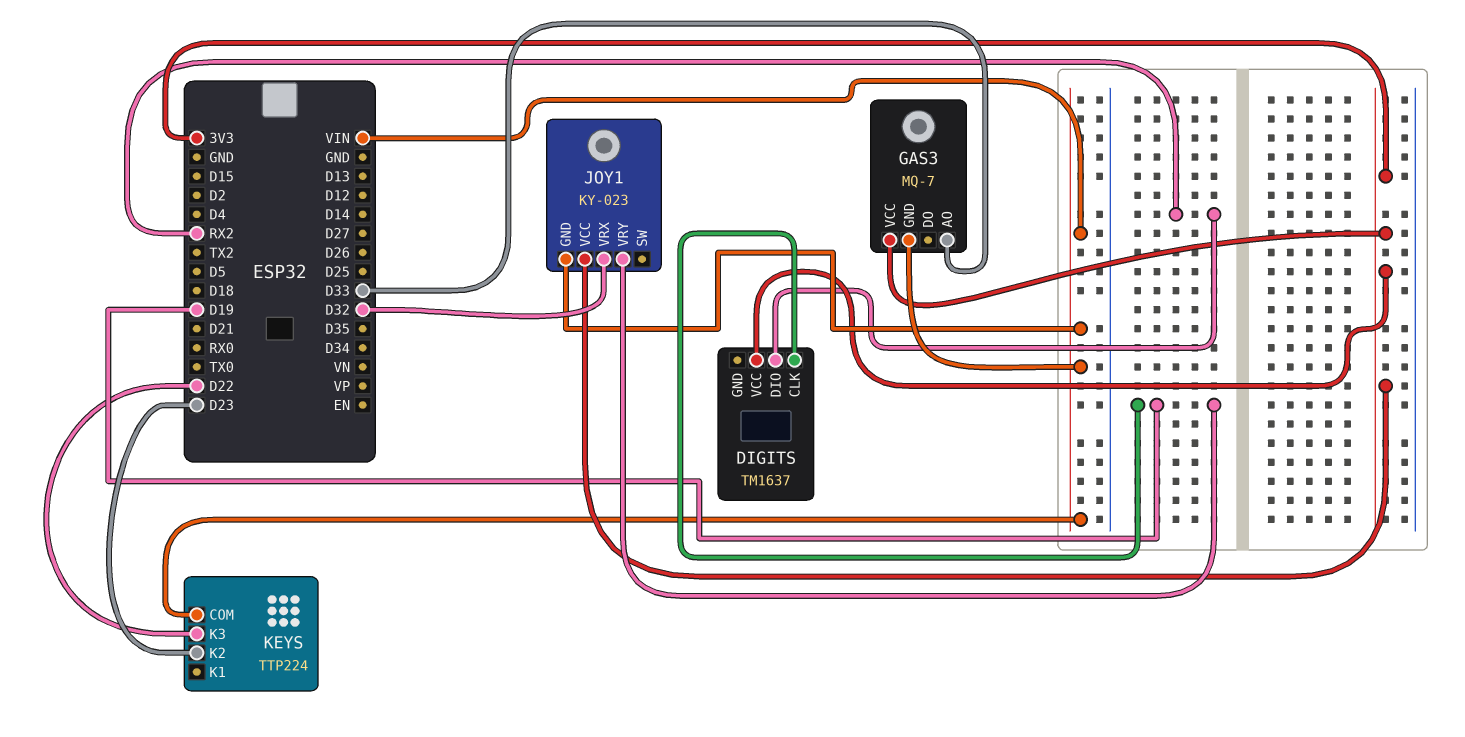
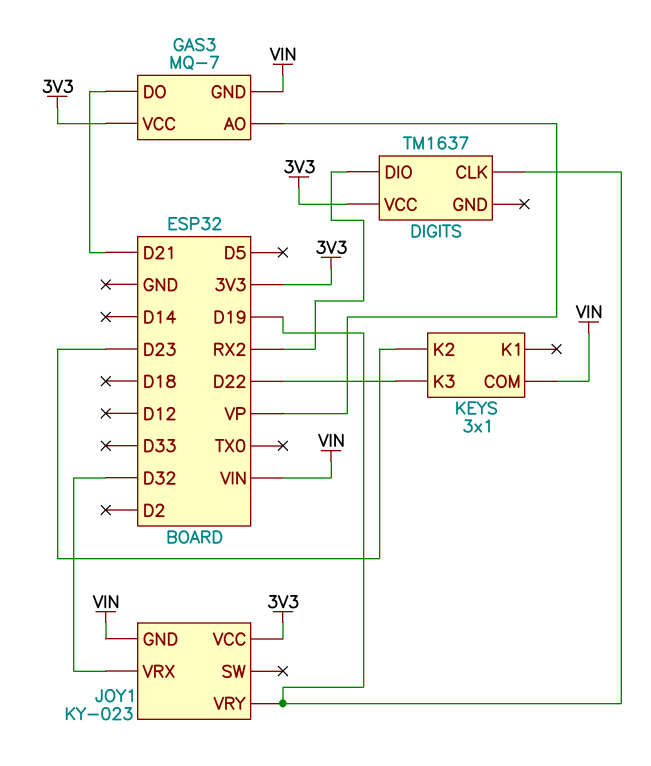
GAS3 pin AO: D33 -> VP
GAS3 pin DO: none -> D21
KEYS: TTP224 -> 3x1

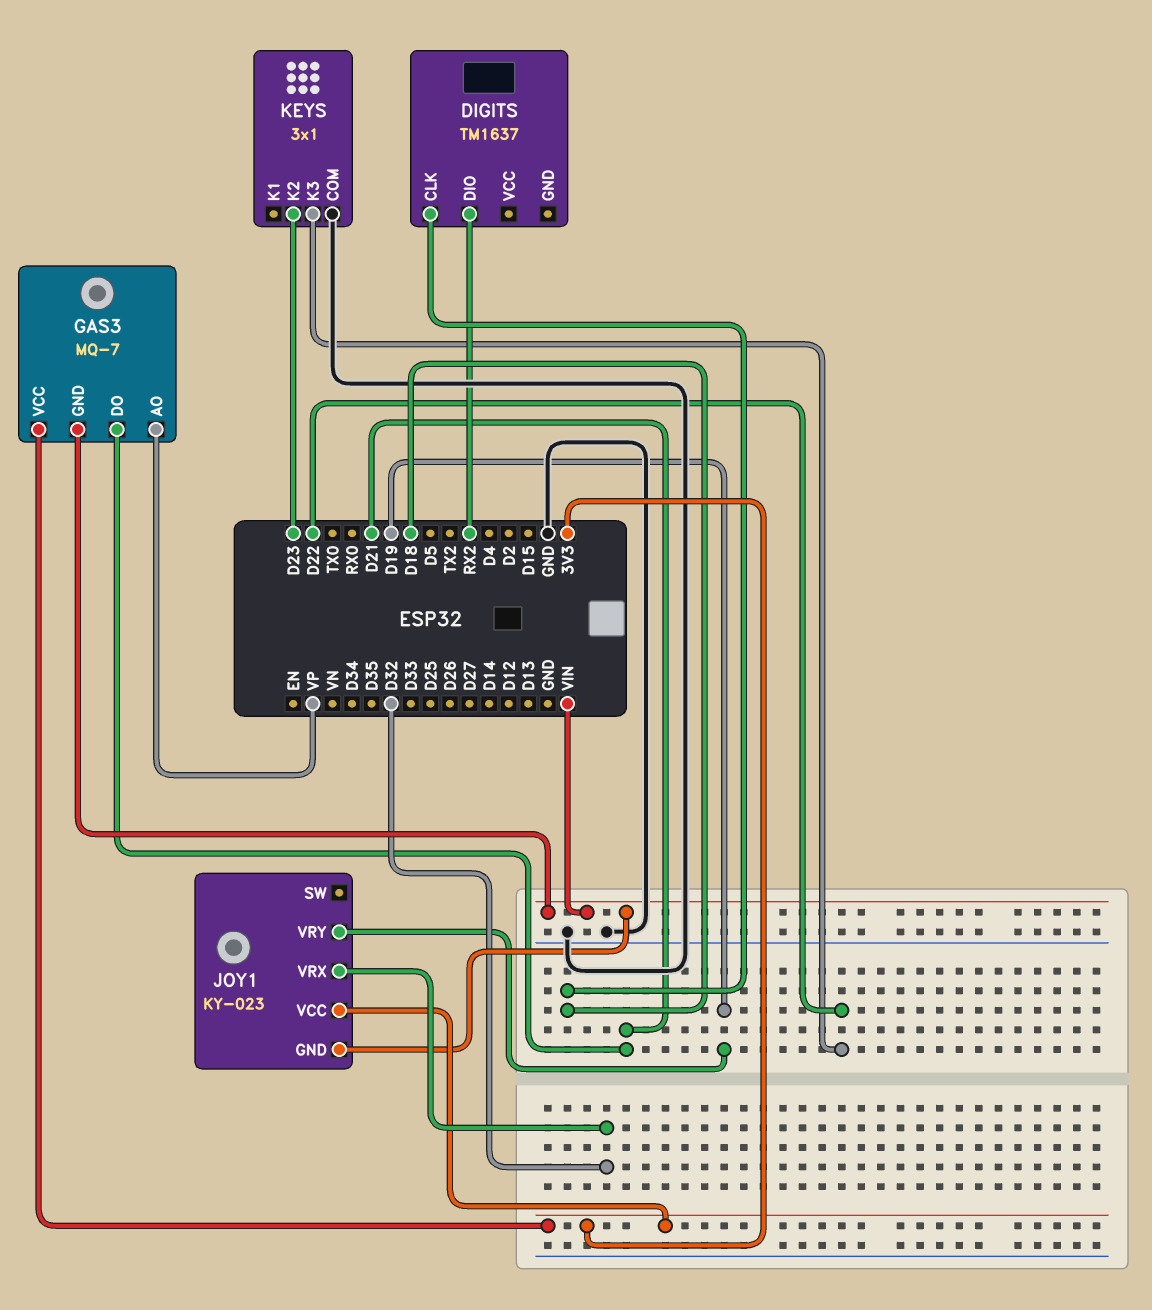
DIGITS pin CLK: D19 -> D18
DIGITS pin VCC: 3V3 -> none
KEYS pin COM: VIN -> GND

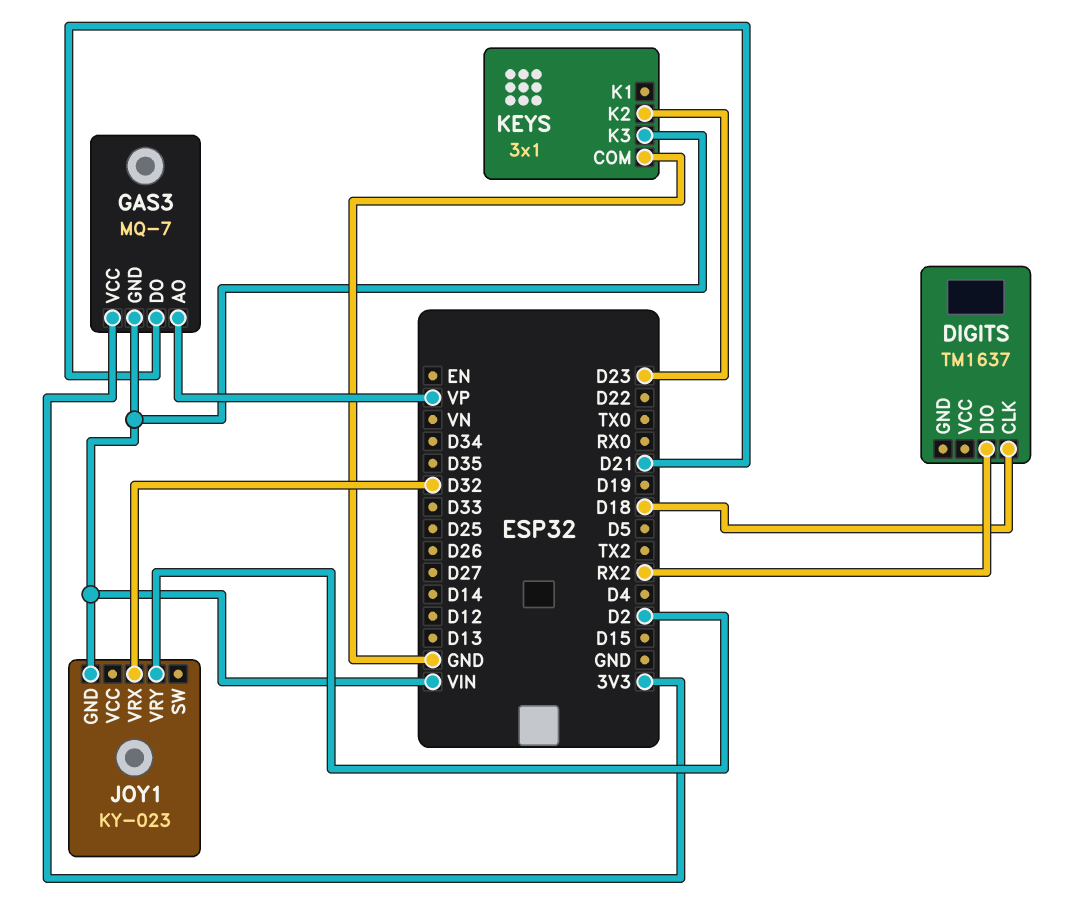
JOY1 pin VCC: 3V3 -> none
JOY1 pin VRY: D19 -> D2
KEYS pin K3: D22 -> VIN

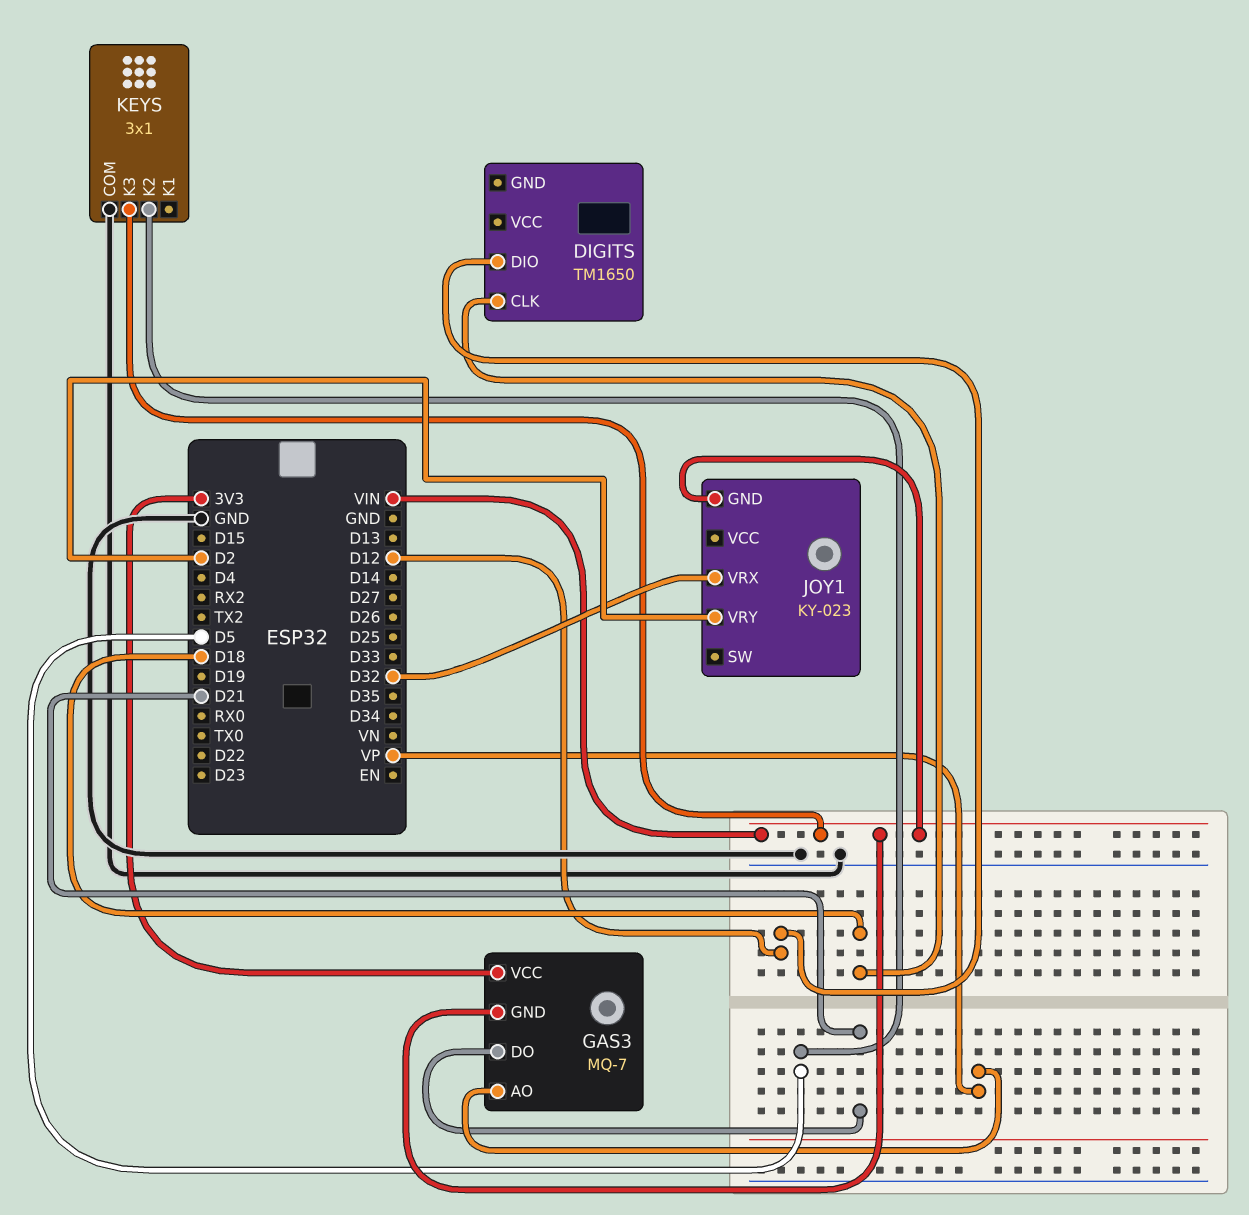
DIGITS: TM1637 -> TM1650
DIGITS pin DIO: RX2 -> D12
KEYS pin K2: D23 -> D5

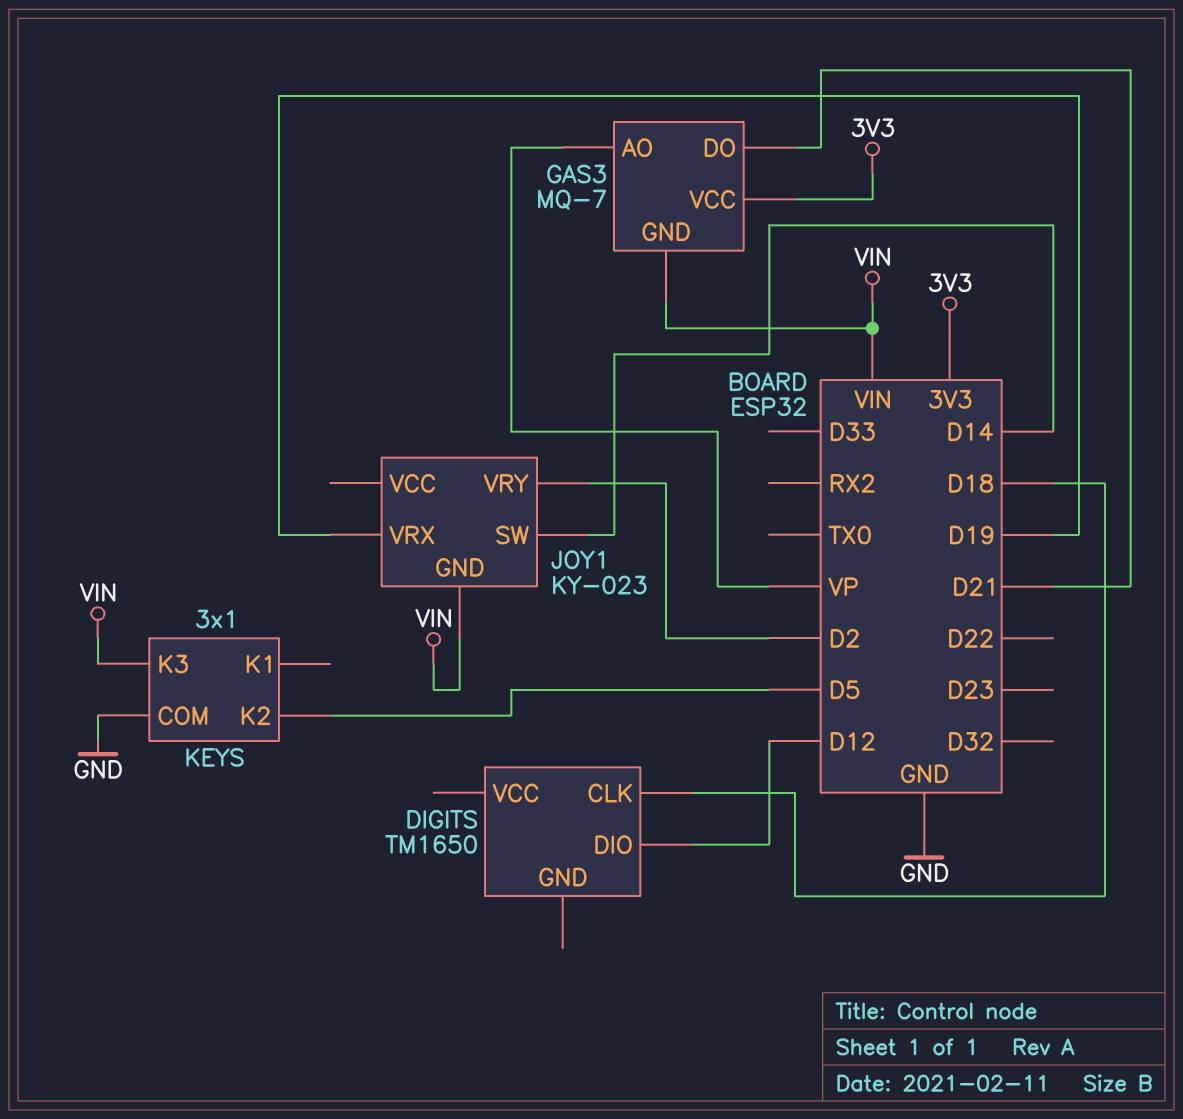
JOY1 pin SW: none -> D14
JOY1 pin VRX: D32 -> D19

